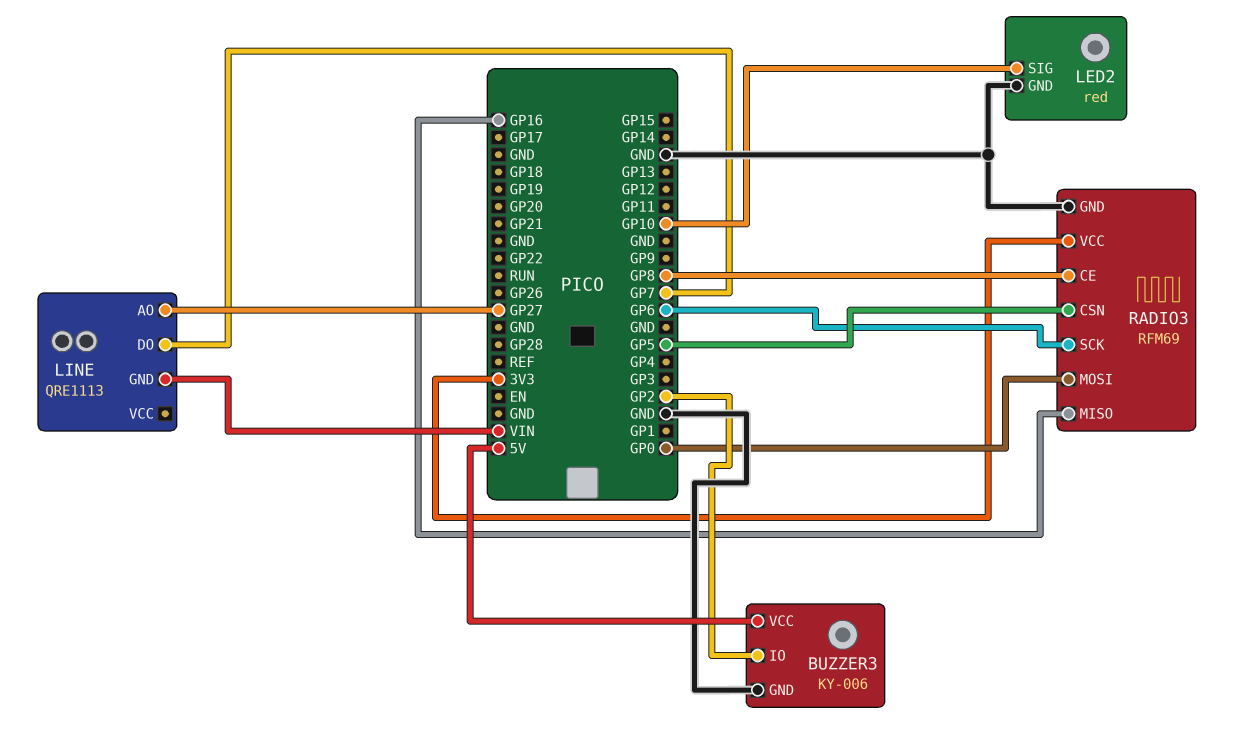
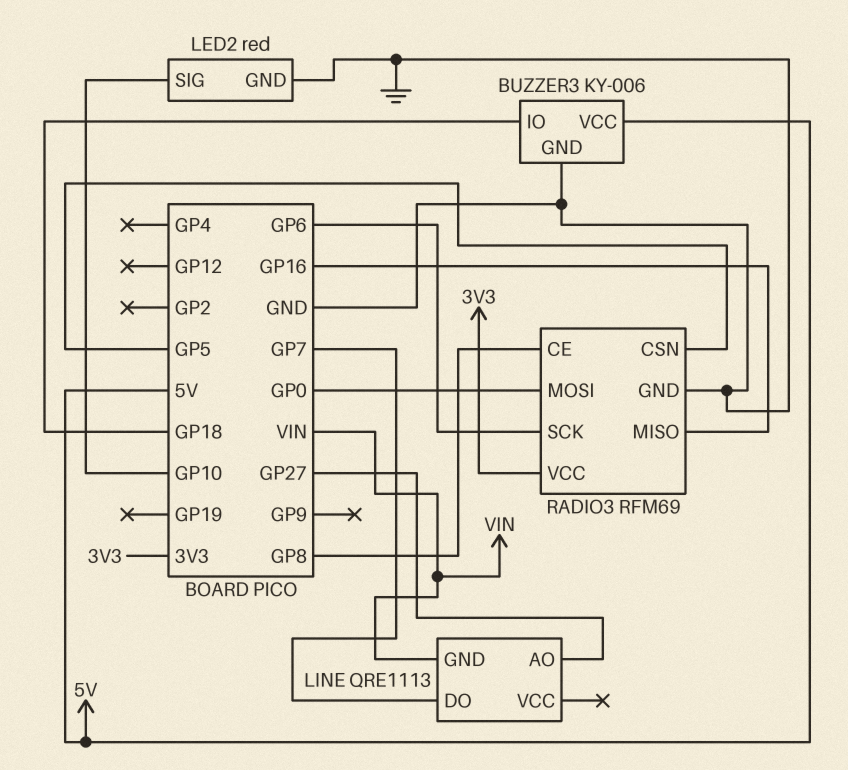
BUZZER3 pin IO: GP2 -> GP18

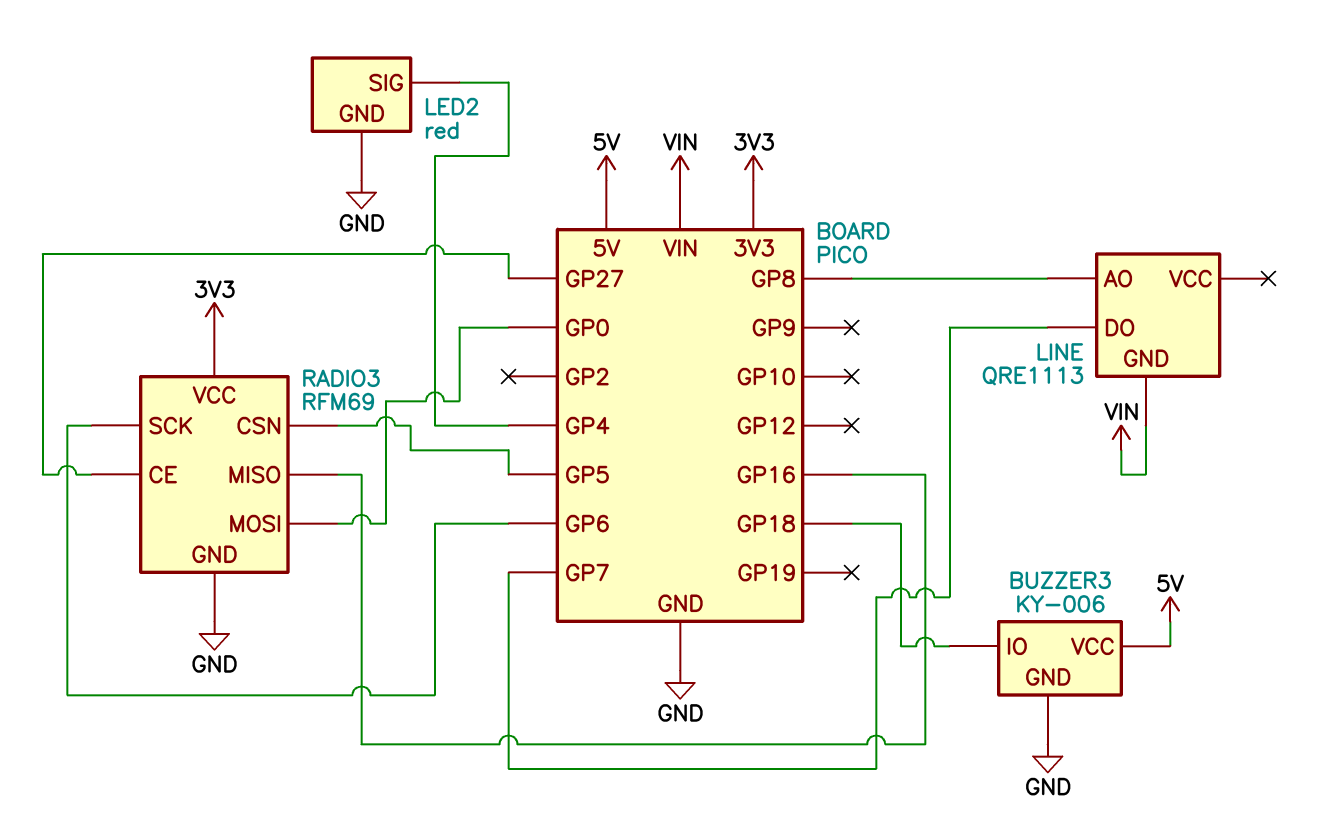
LED2 pin SIG: GP10 -> GP4
LINE pin AO: GP27 -> GP8
RADIO3 pin CE: GP8 -> GP27

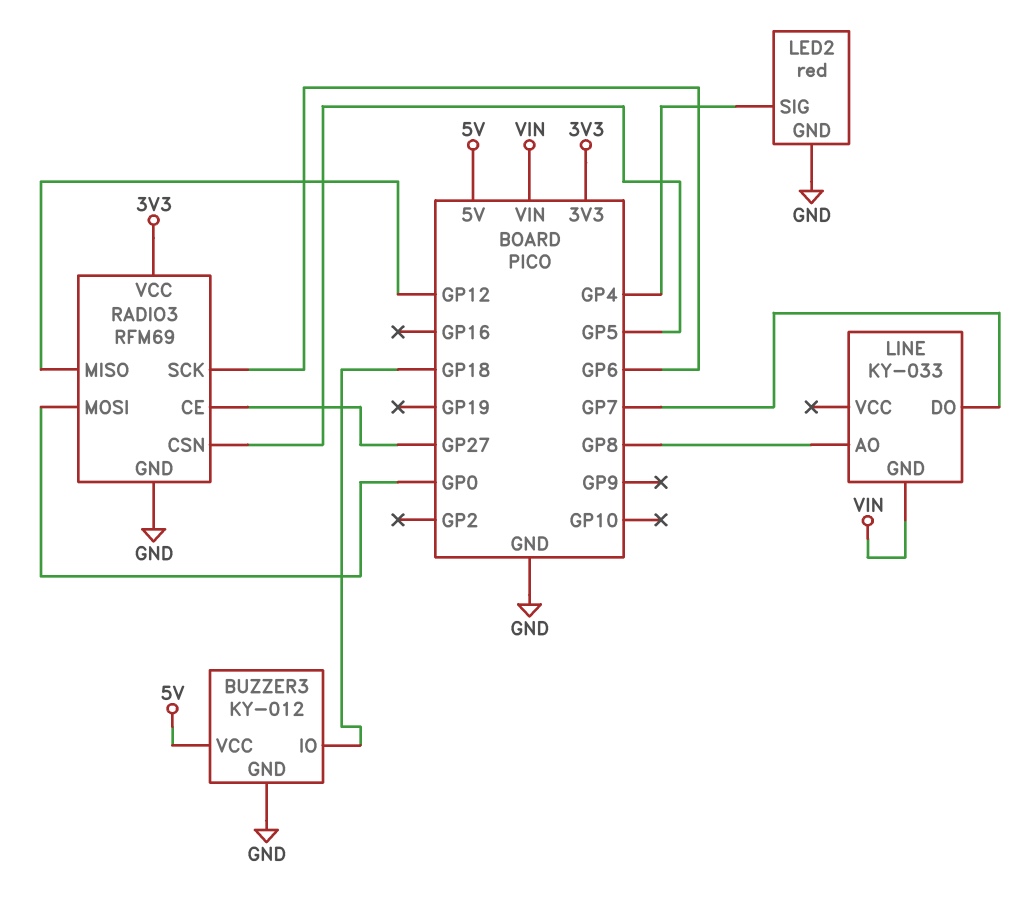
BUZZER3: KY-006 -> KY-012
LINE: QRE1113 -> KY-033
RADIO3 pin MISO: GP16 -> GP12

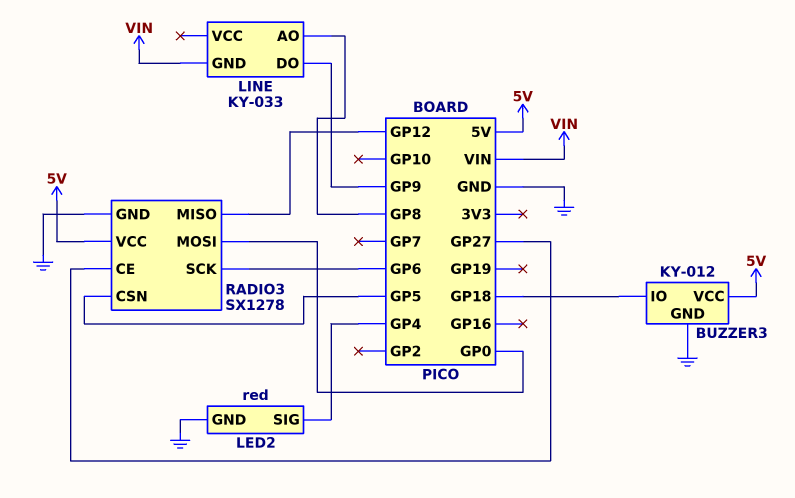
LINE pin DO: GP7 -> GP9
RADIO3: RFM69 -> SX1278
RADIO3 pin VCC: 3V3 -> 5V

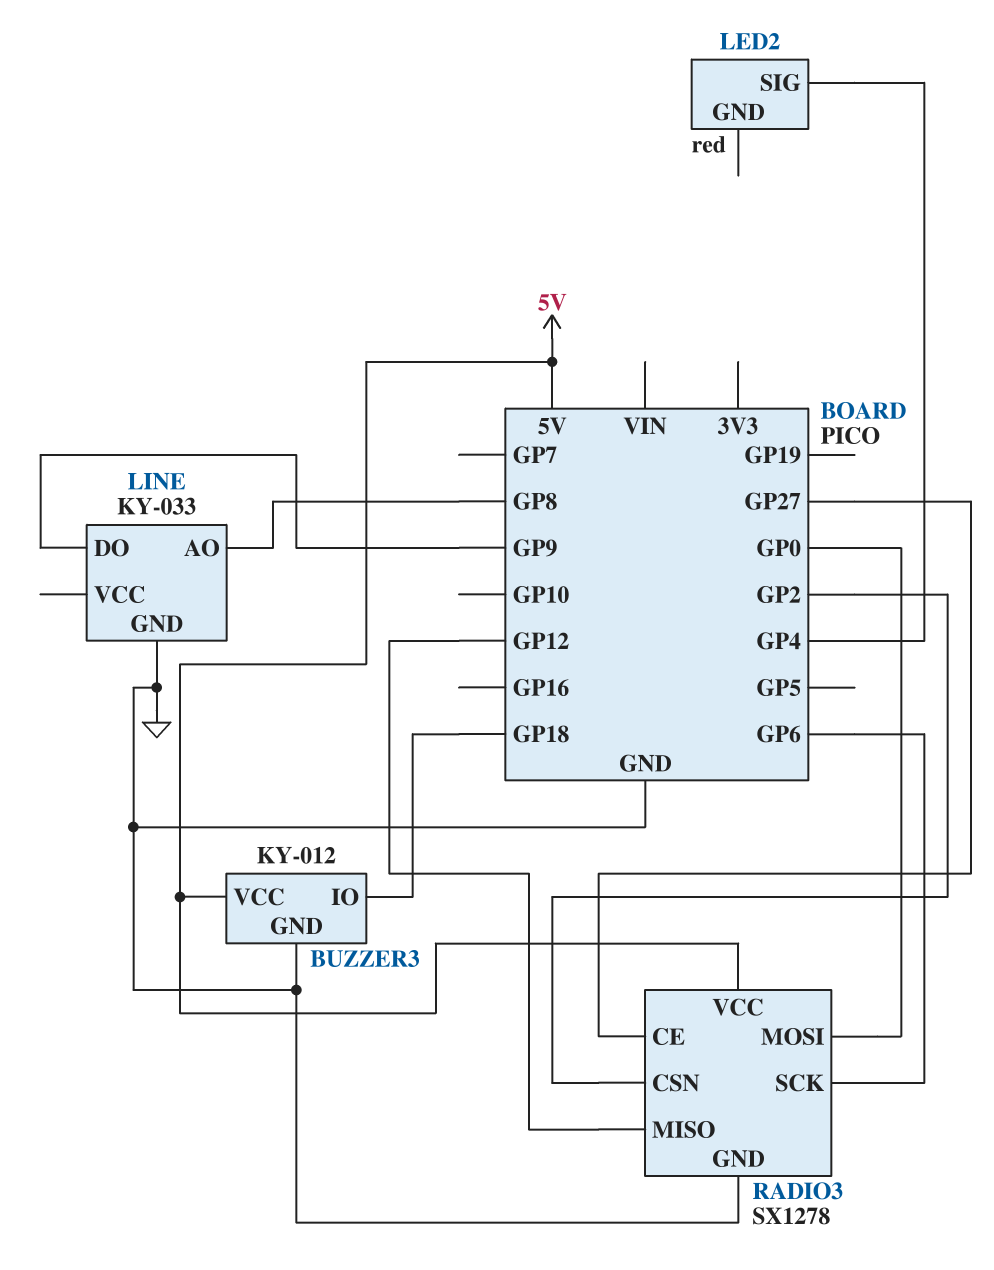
LED2 pin GND: GND -> none
LINE pin GND: VIN -> GND
RADIO3 pin CSN: GP5 -> GP2

